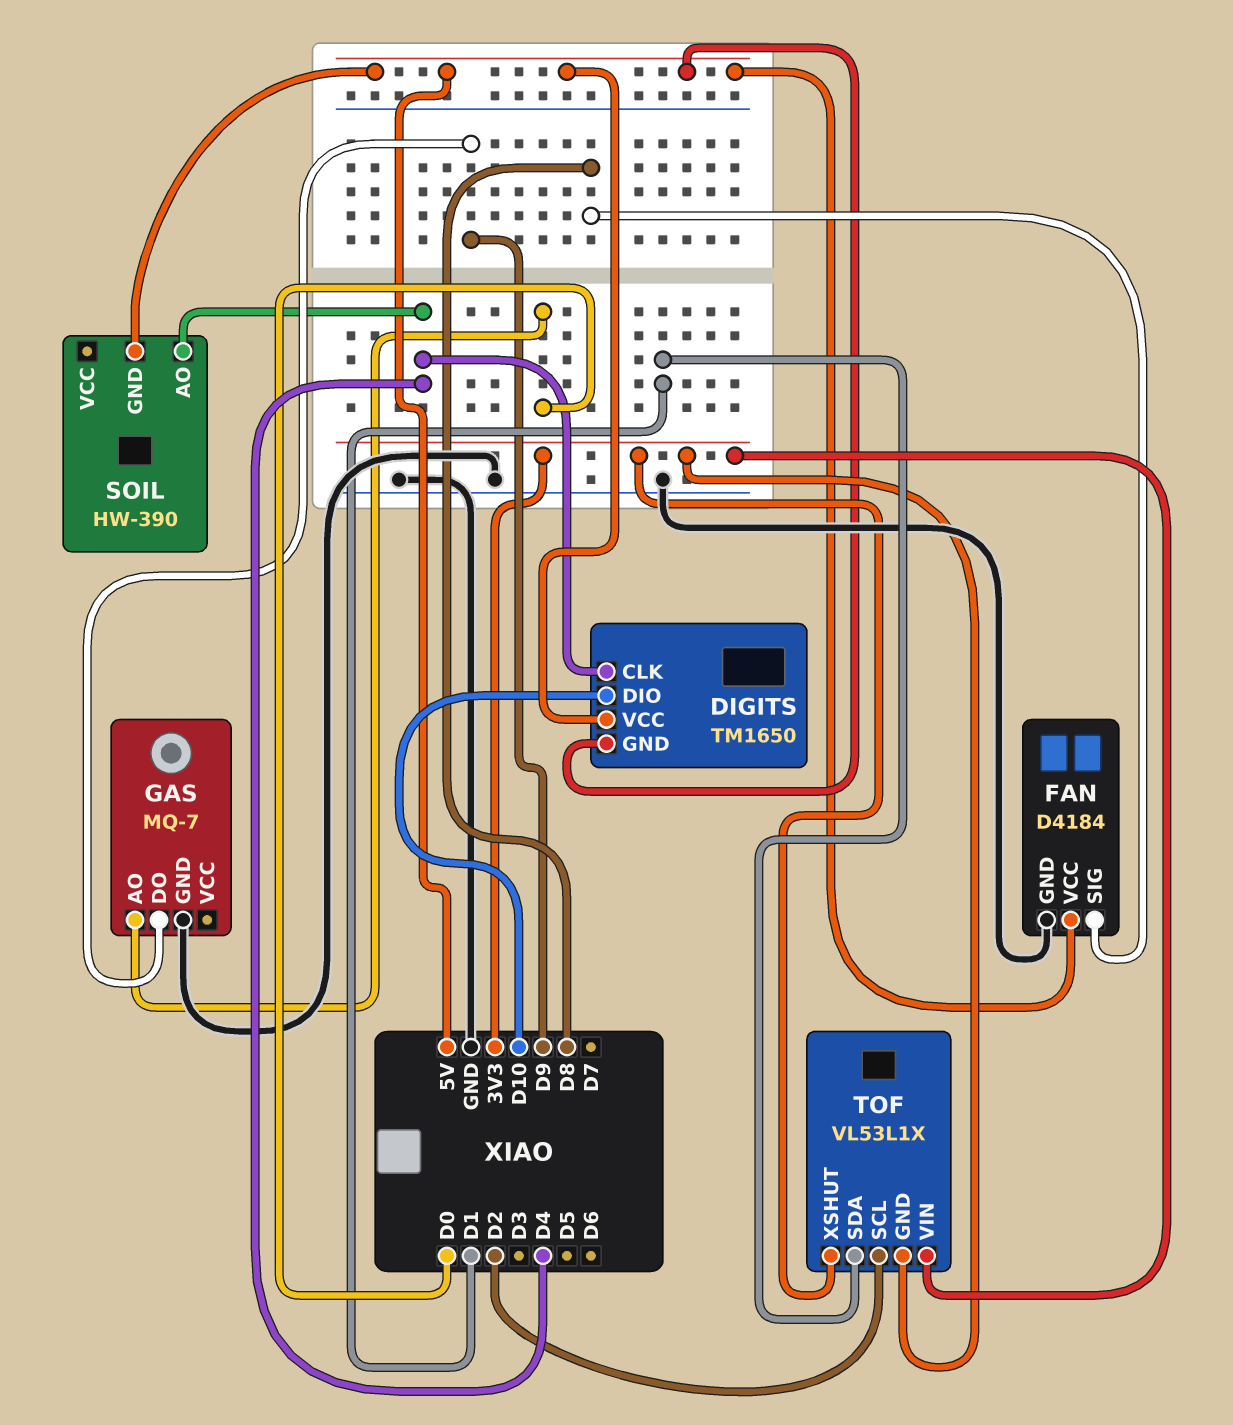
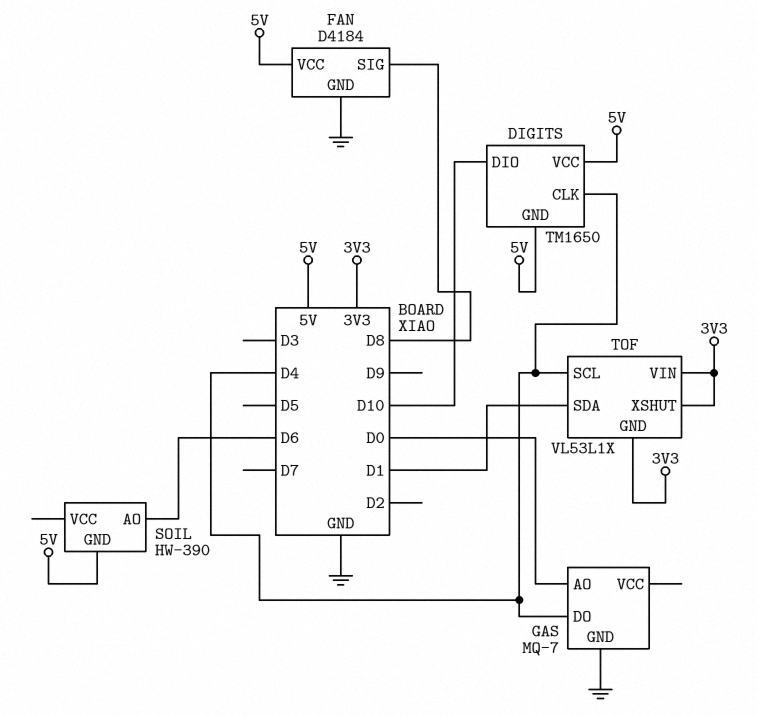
GAS pin DO: D9 -> D4
SOIL pin AO: D4 -> D6
TOF pin SCL: D2 -> D4

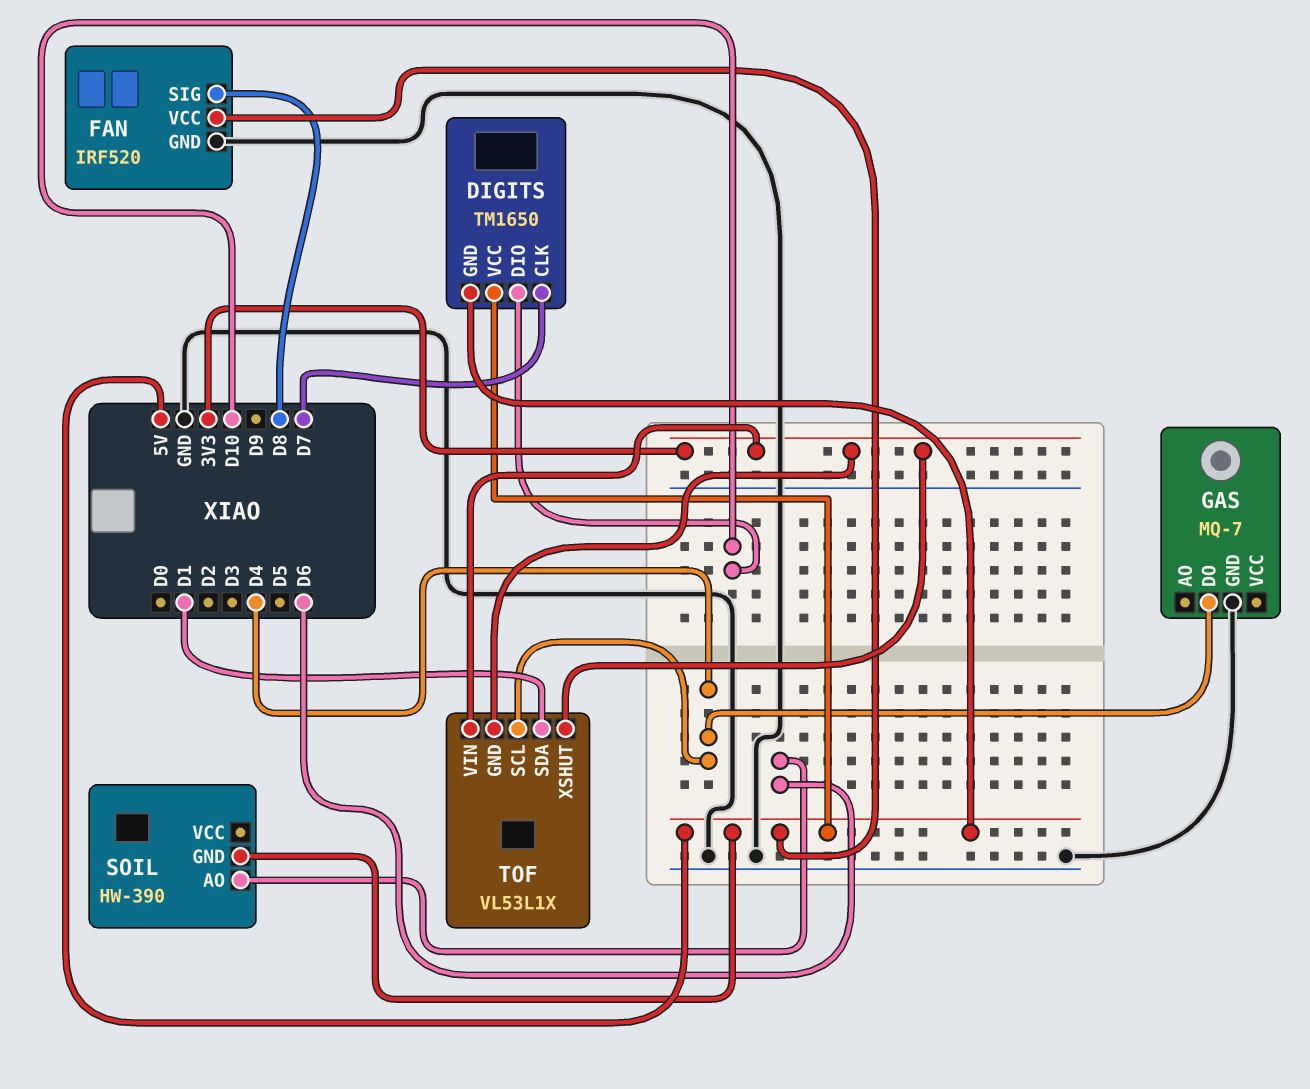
DIGITS pin CLK: D4 -> D7
FAN: D4184 -> IRF520
GAS pin AO: D0 -> none

